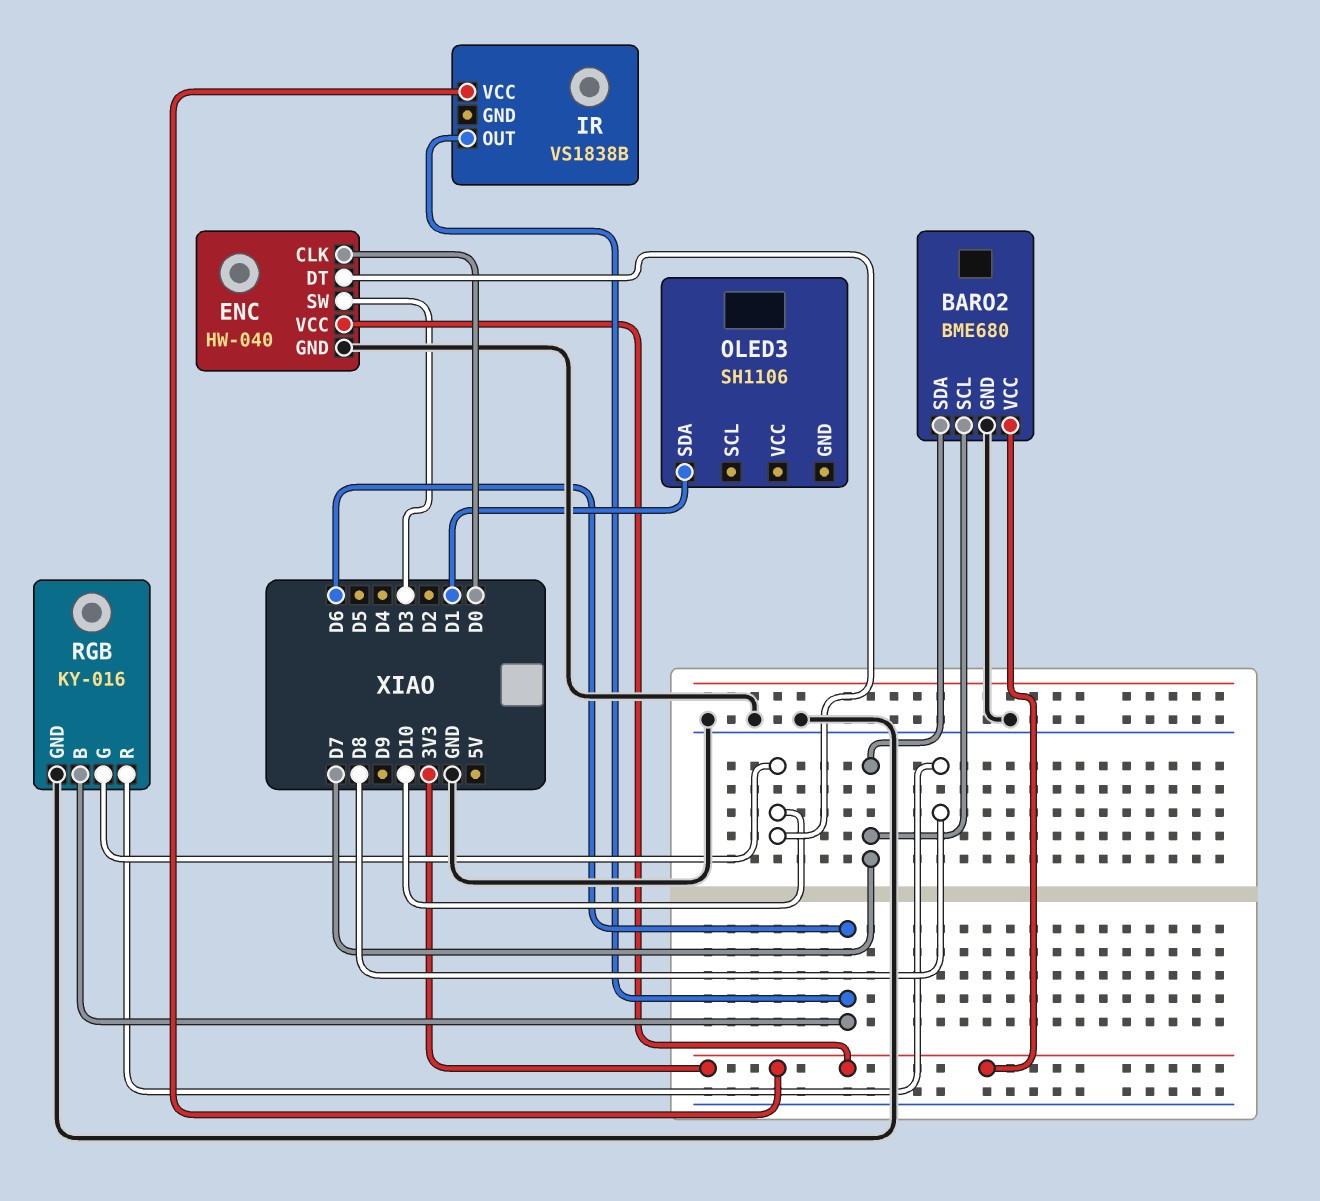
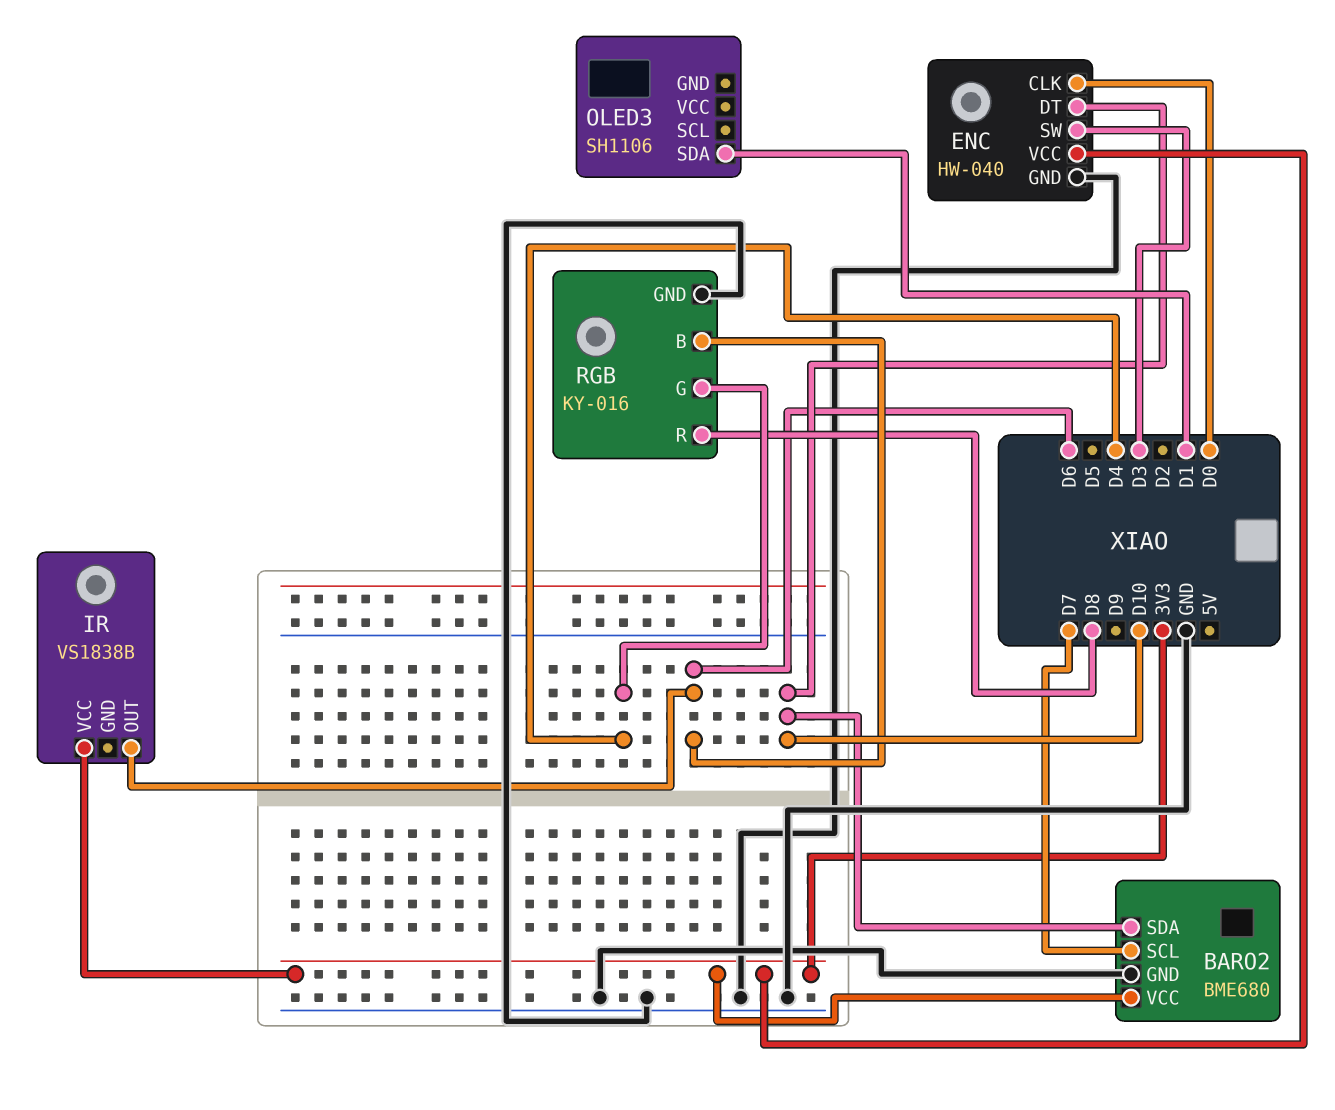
BARO2 pin SDA: D7 -> D10
RGB pin G: D10 -> D4

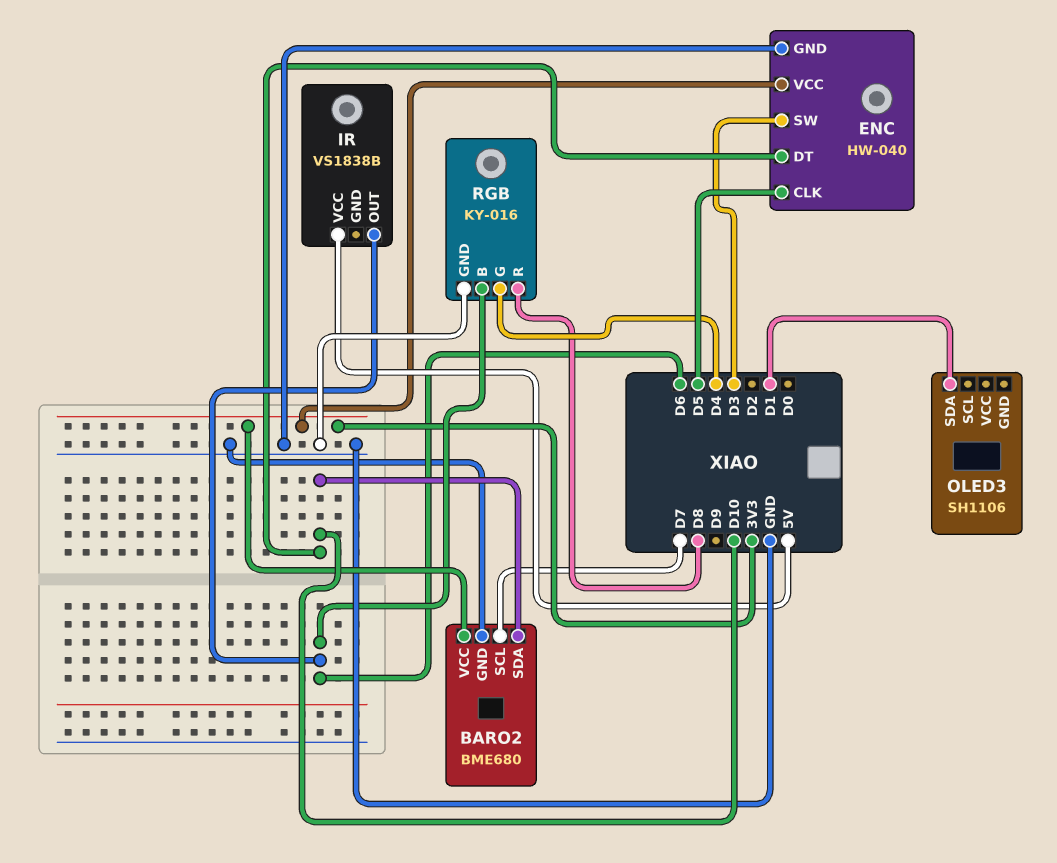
ENC pin CLK: D0 -> D5
IR pin VCC: 3V3 -> 5V

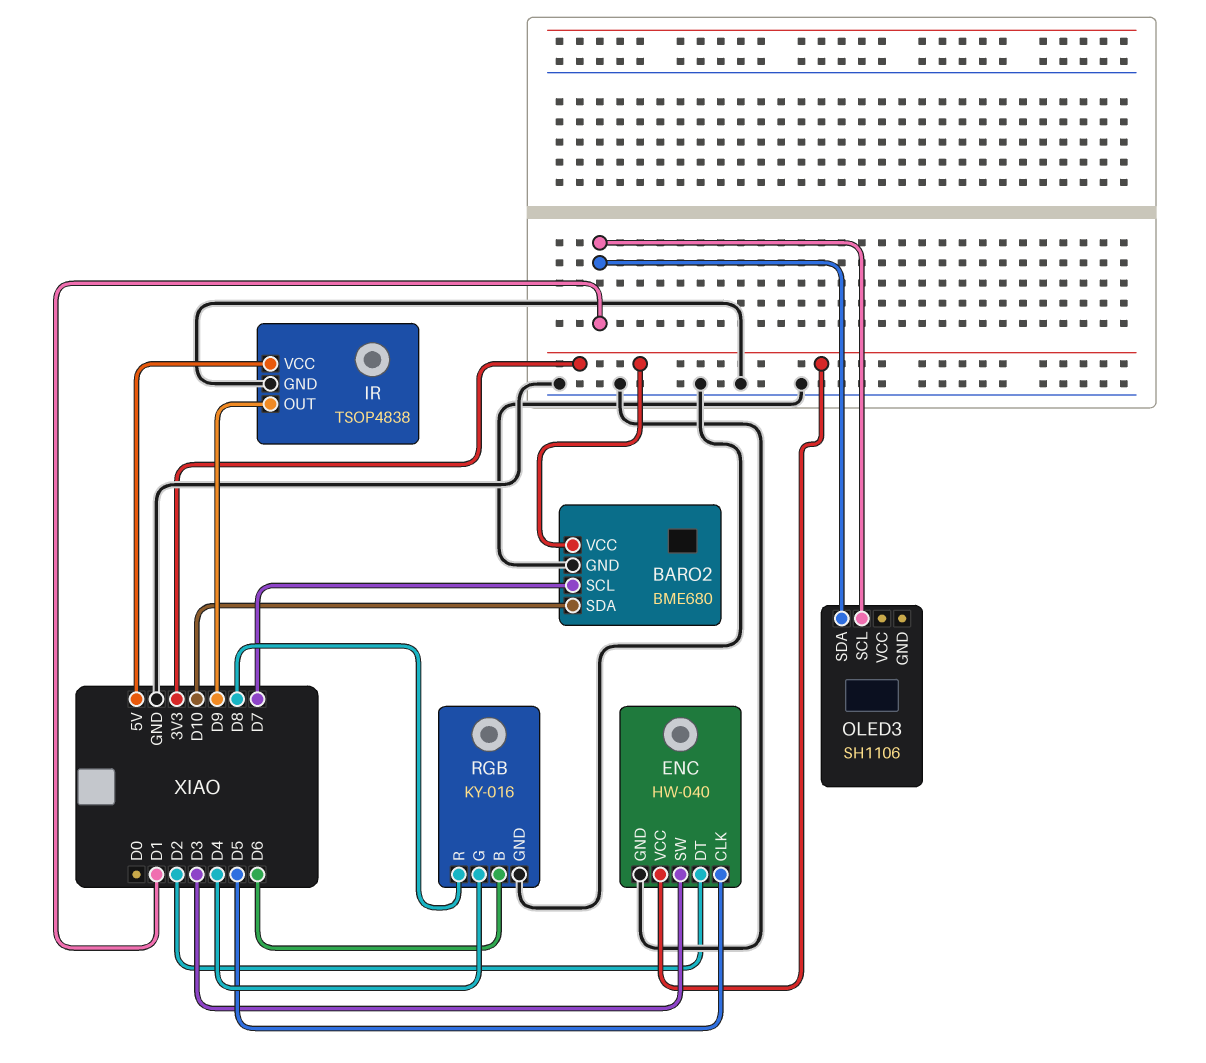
ENC pin DT: D10 -> D2
IR: VS1838B -> TSOP4838
IR pin GND: none -> GND
IR pin OUT: D6 -> D9
OLED3 pin SCL: none -> D1

